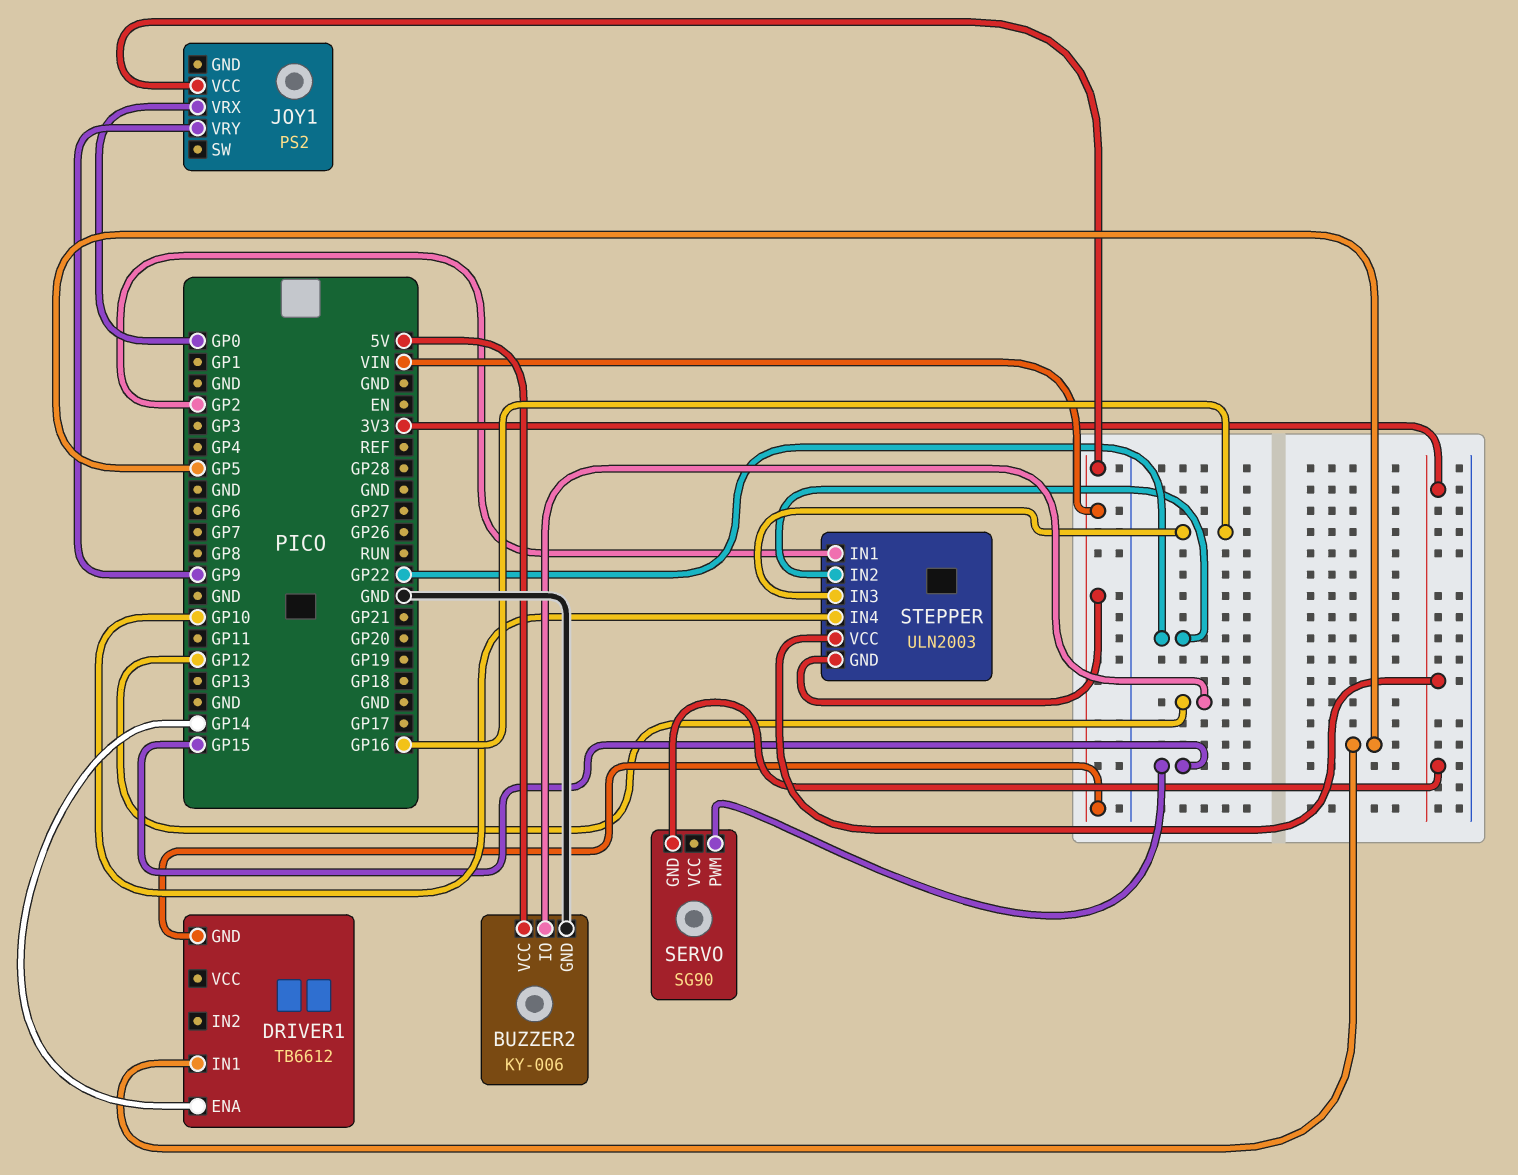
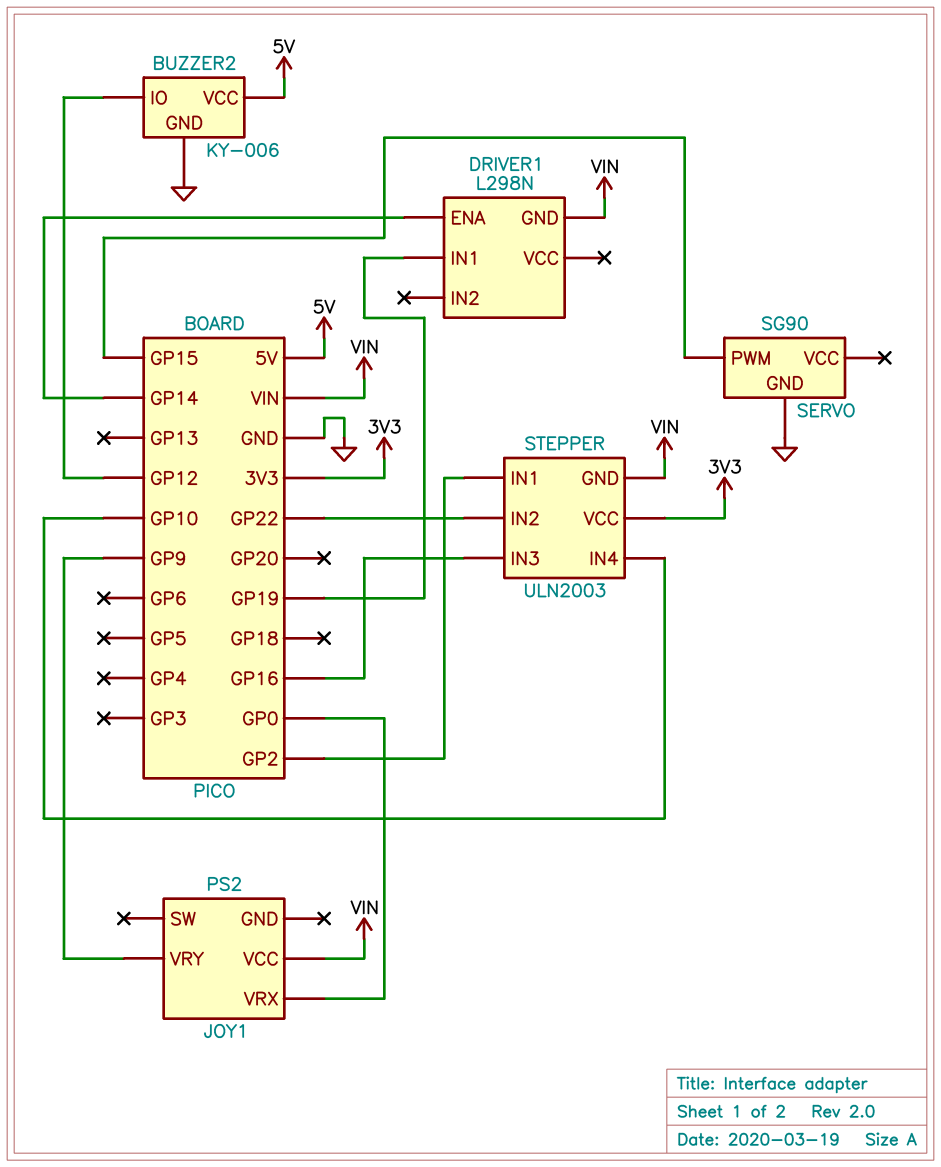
DRIVER1: TB6612 -> L298N
DRIVER1 pin IN1: GP5 -> GP19
SERVO pin GND: 3V3 -> GND

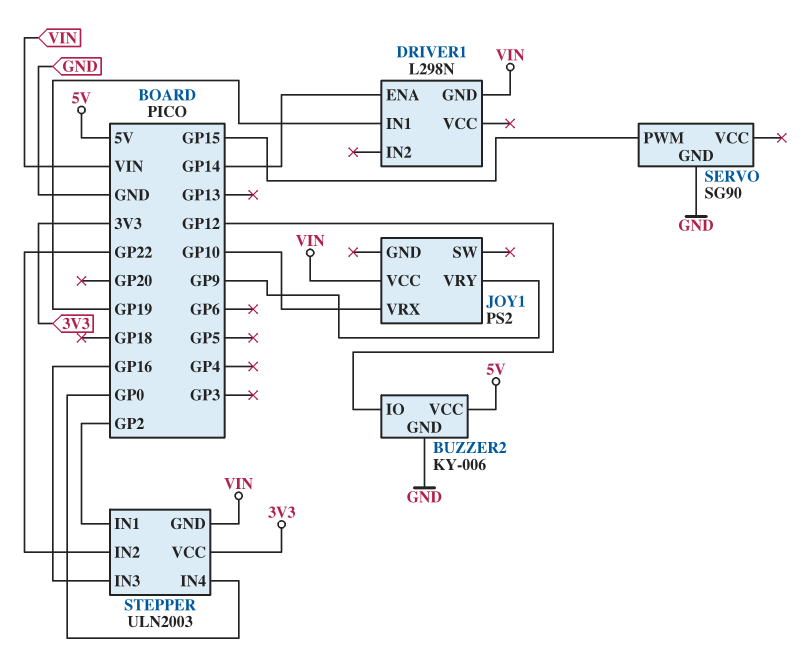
JOY1 pin VRX: GP0 -> GP10
STEPPER pin IN4: GP10 -> GP0

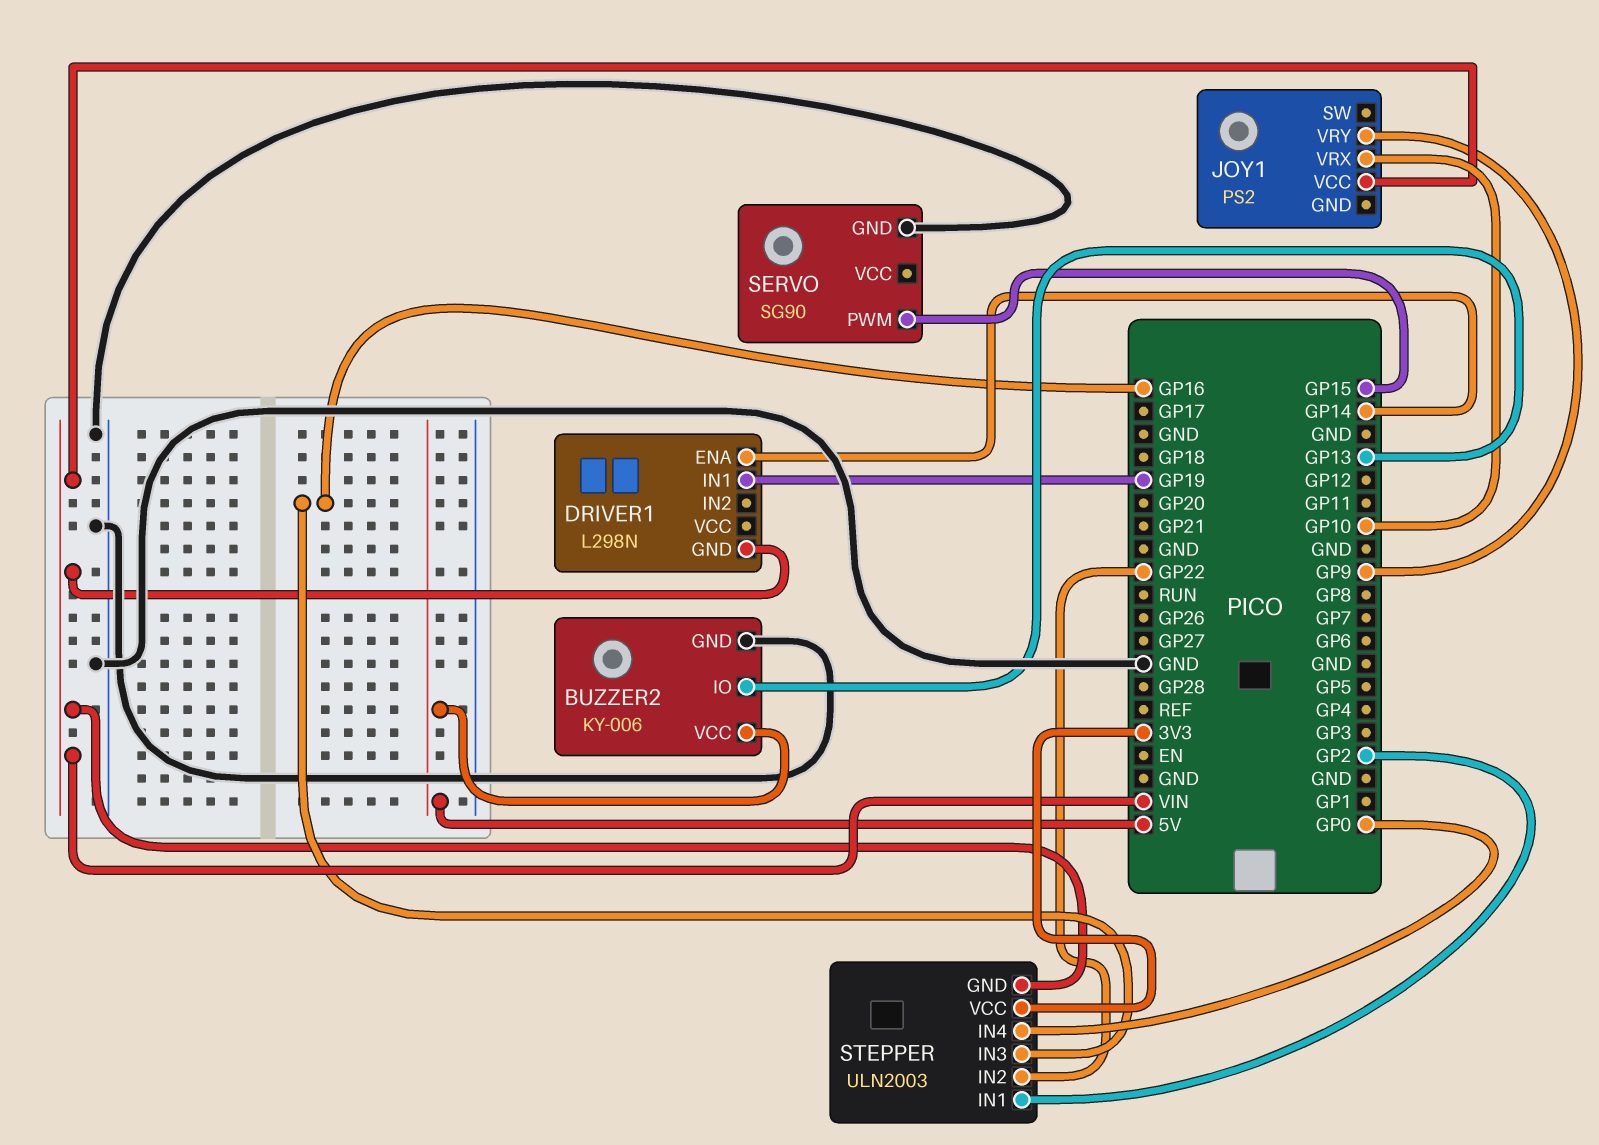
BUZZER2 pin IO: GP12 -> GP13

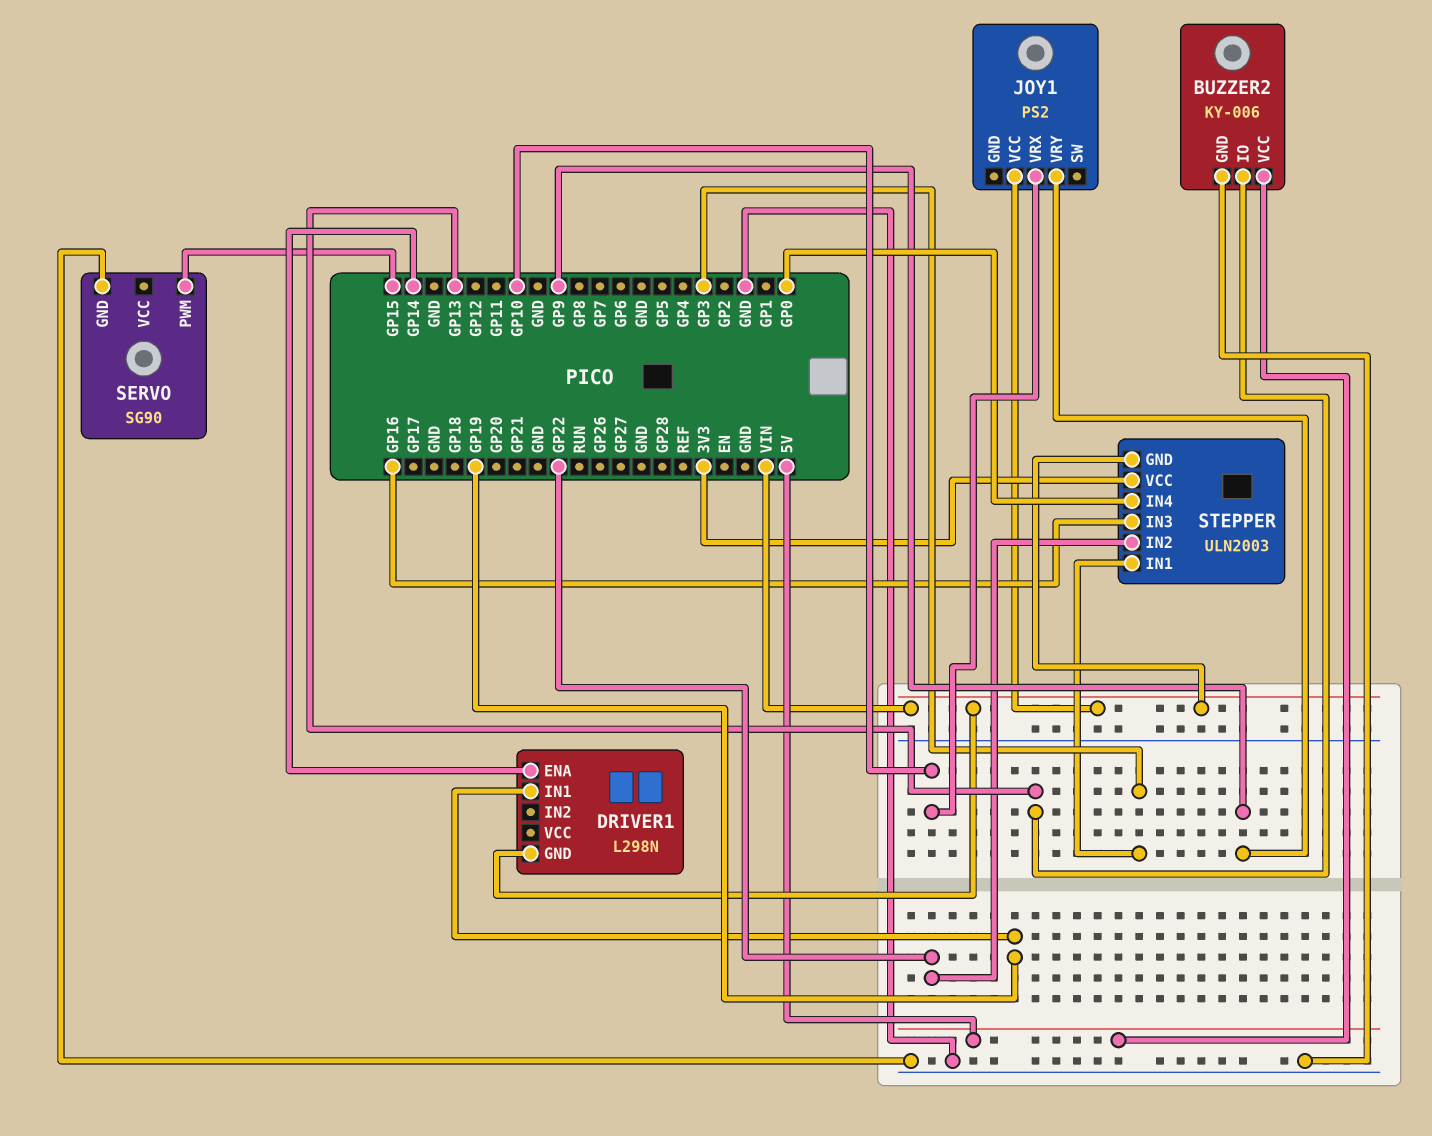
STEPPER pin IN1: GP2 -> GP3

